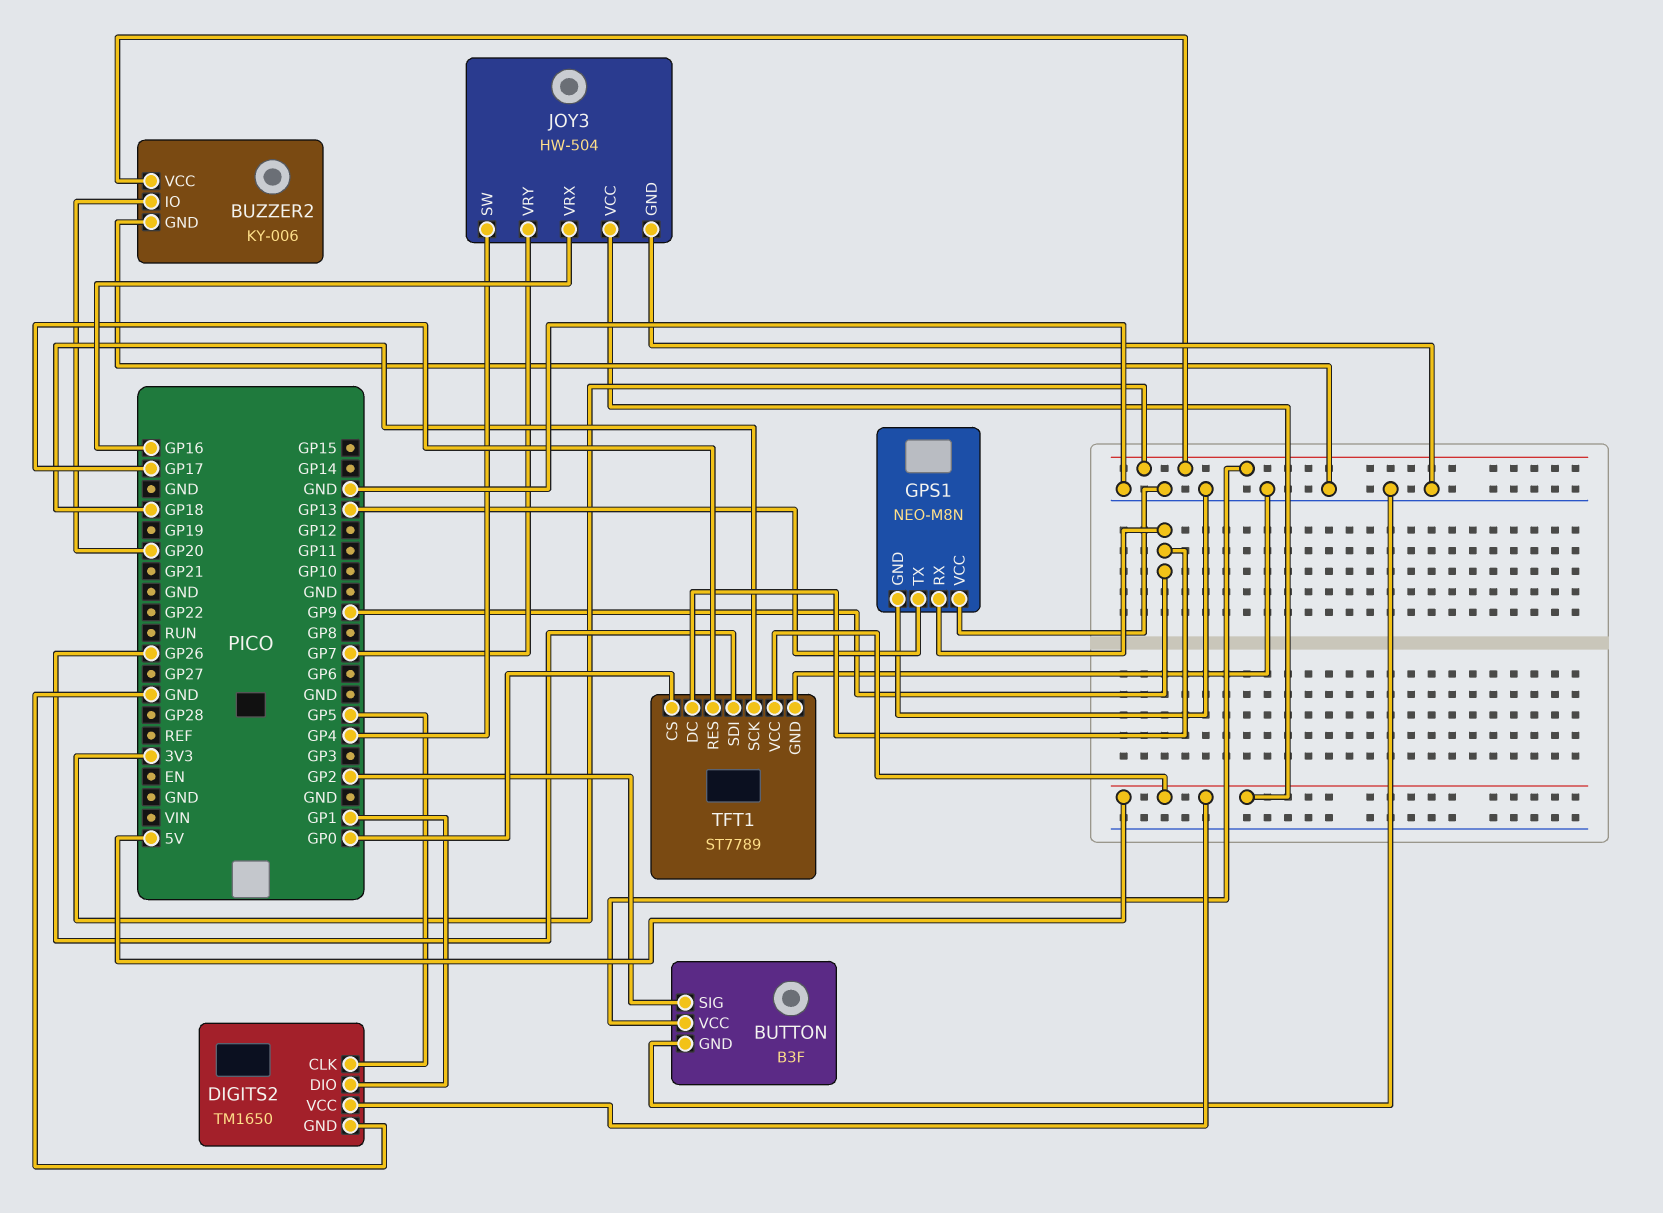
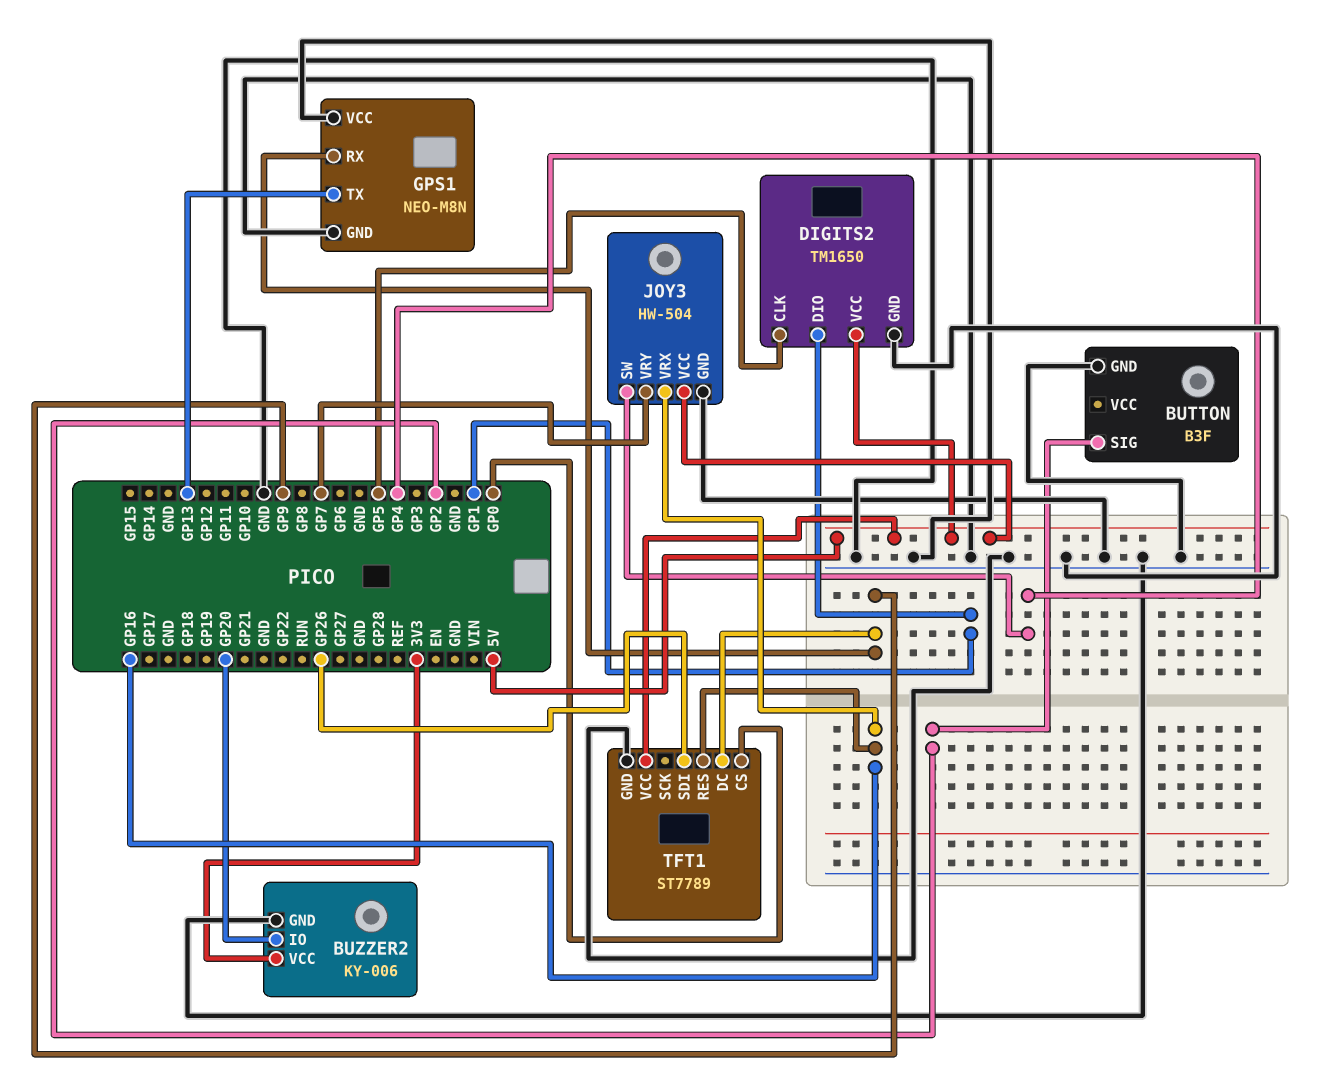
BUTTON pin VCC: 3V3 -> none
TFT1 pin RES: GP17 -> GP16
TFT1 pin SCK: GP18 -> none

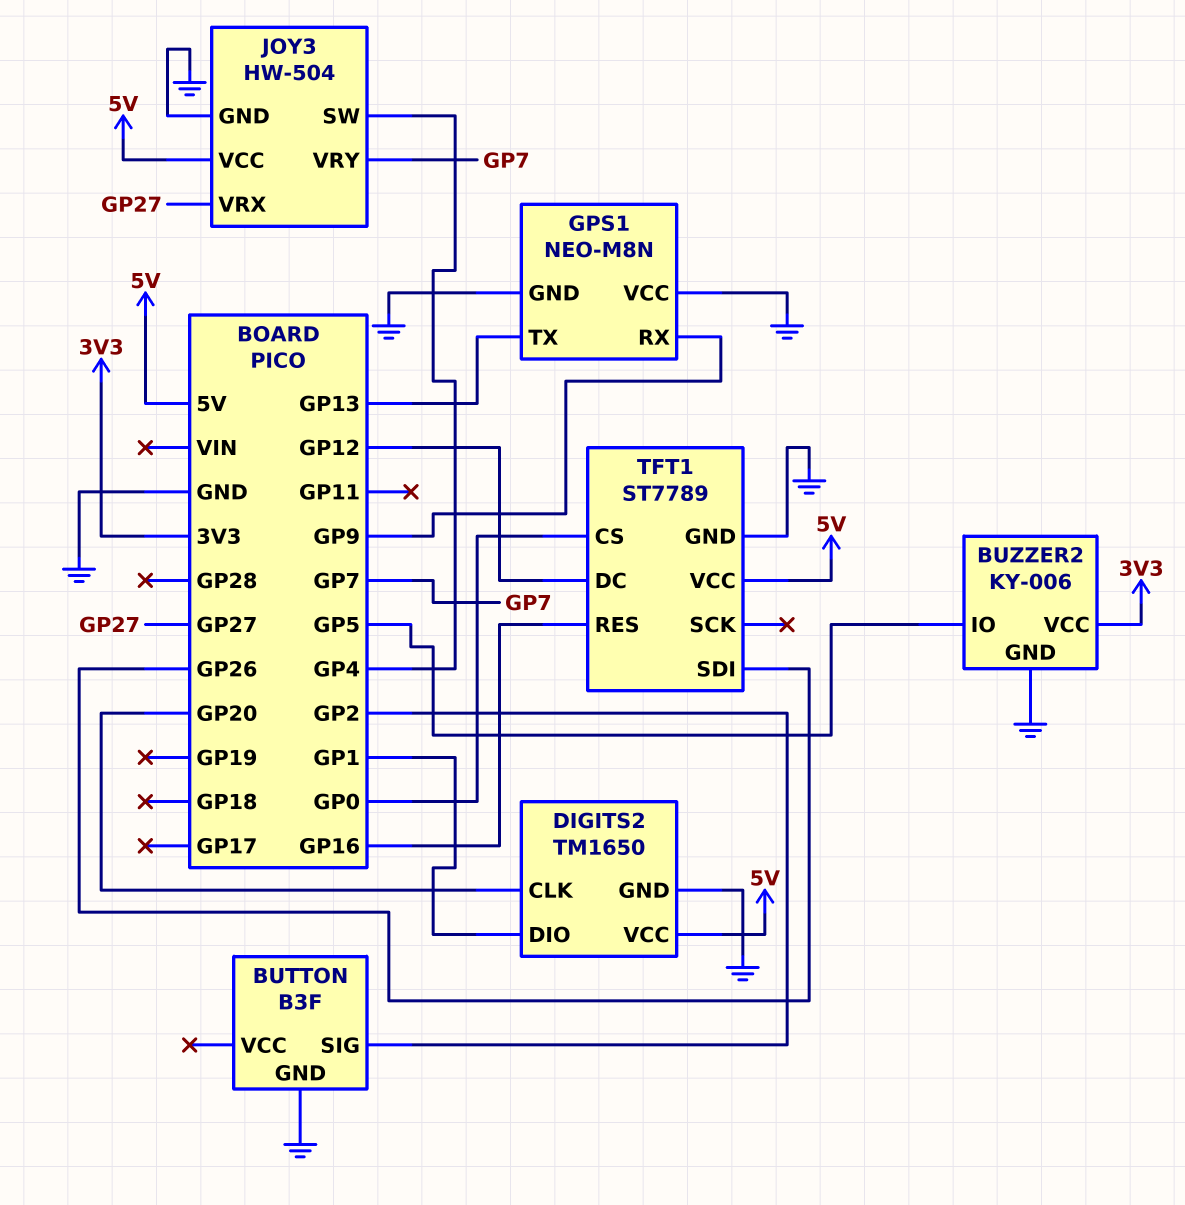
BUZZER2 pin IO: GP20 -> GP5
DIGITS2 pin CLK: GP5 -> GP20
JOY3 pin VRX: GP16 -> GP27
TFT1 pin DC: GP9 -> GP12

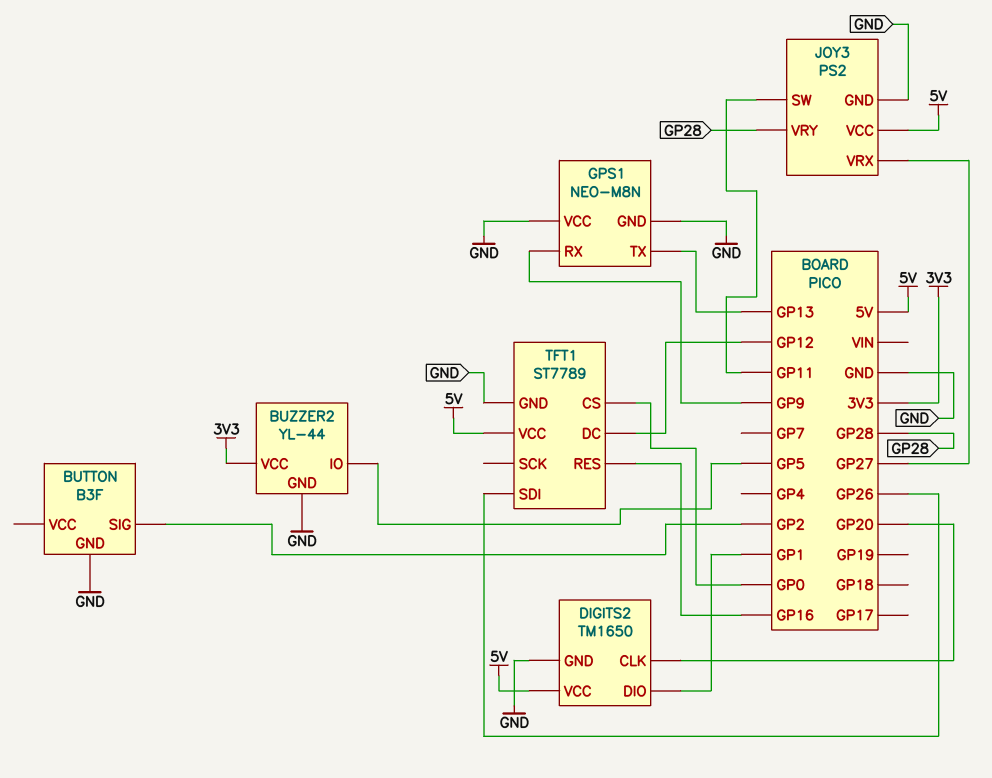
BUZZER2: KY-006 -> YL-44
JOY3: HW-504 -> PS2
JOY3 pin SW: GP4 -> GP11
JOY3 pin VRY: GP7 -> GP28

